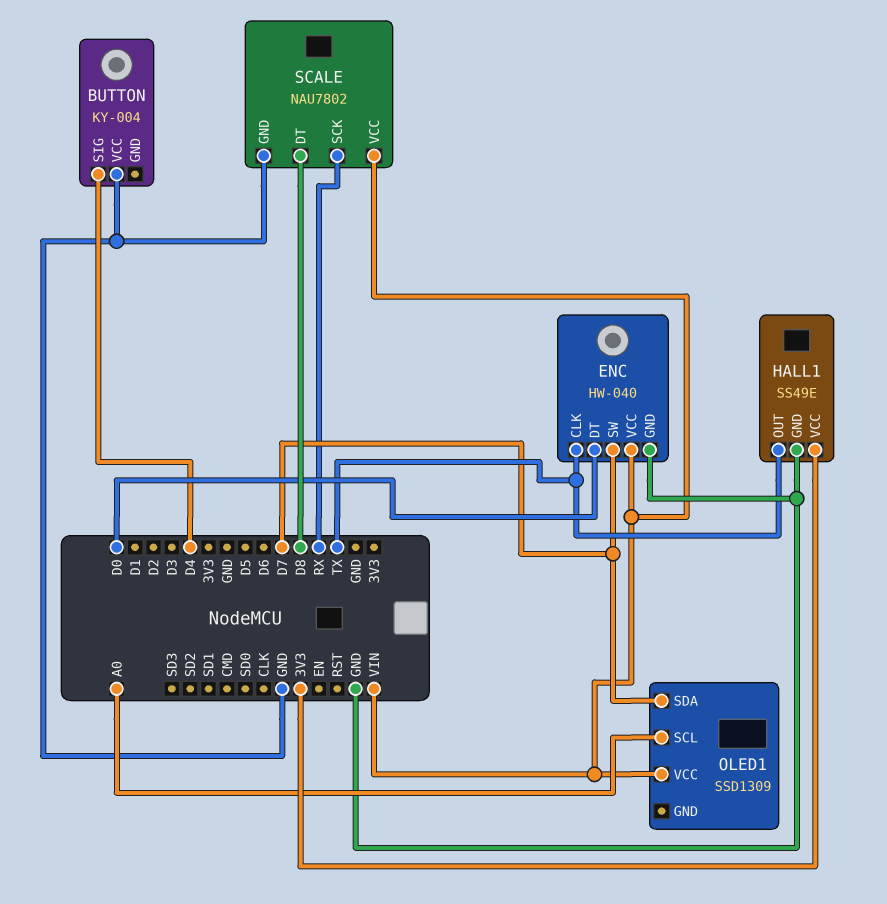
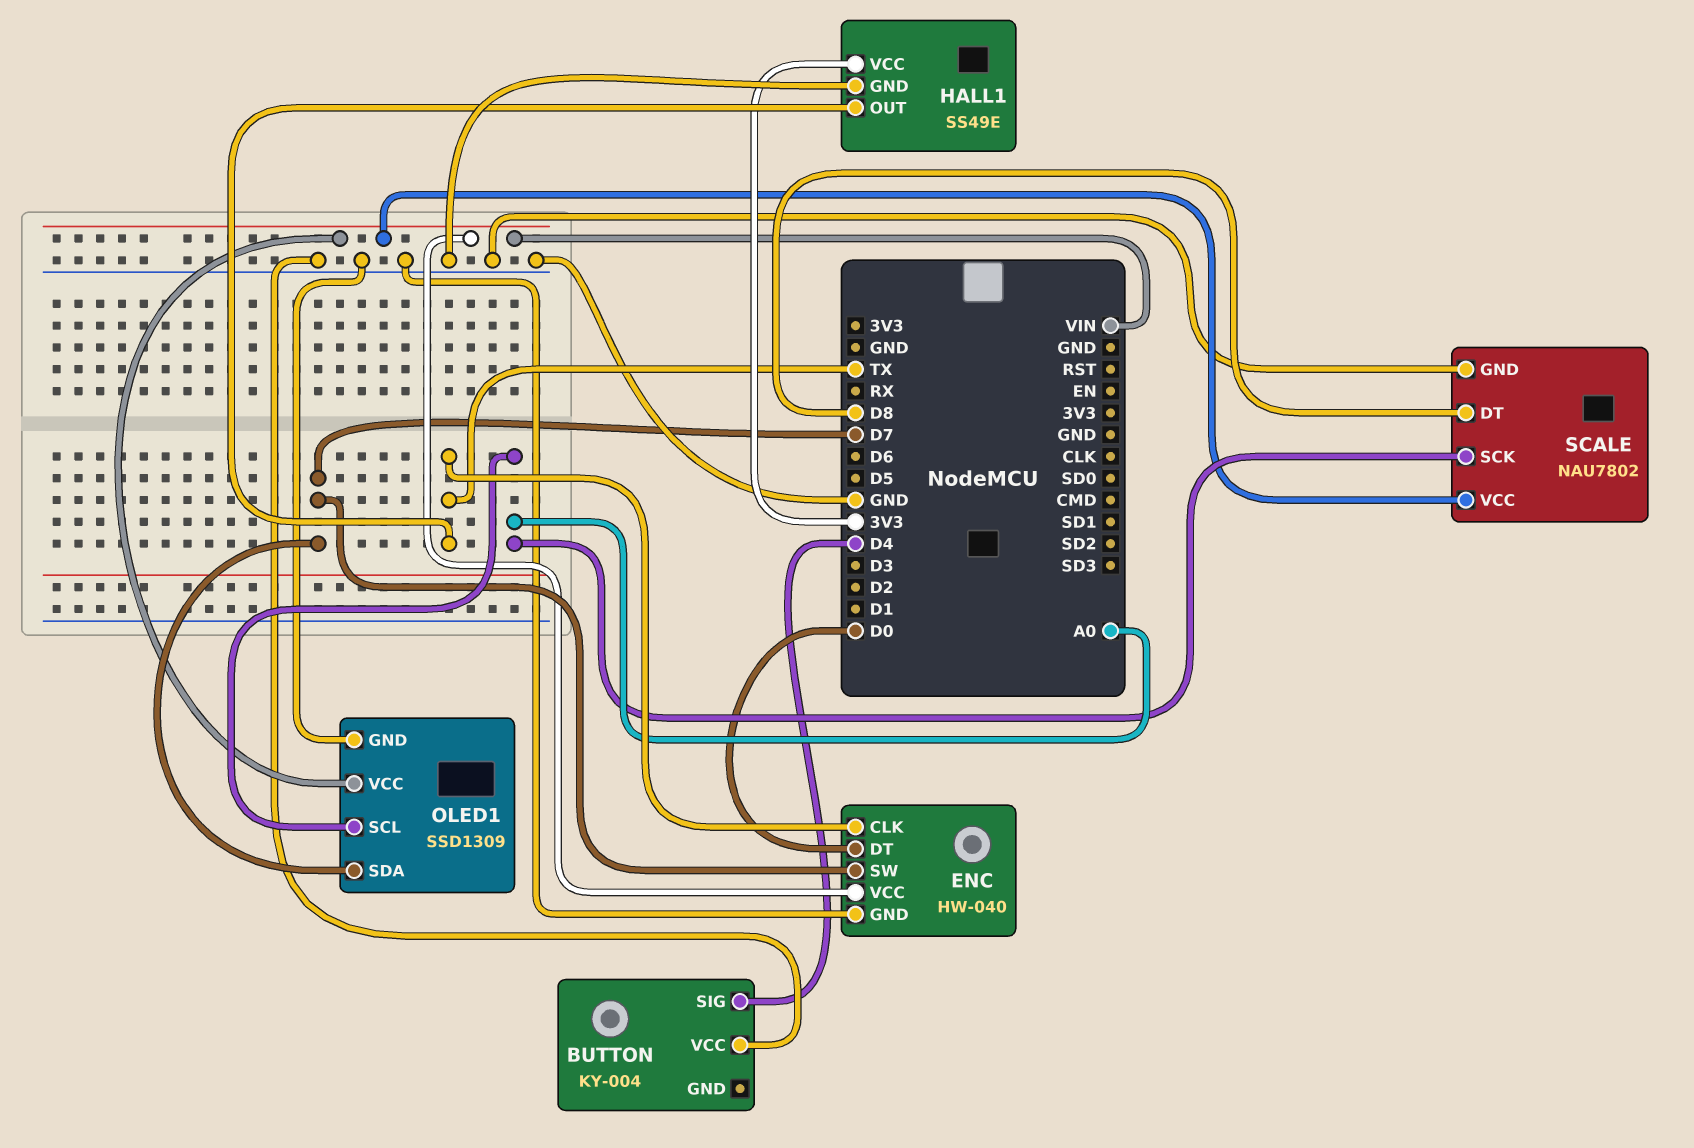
OLED1 pin GND: none -> GND
SCALE pin SCK: RX -> A0

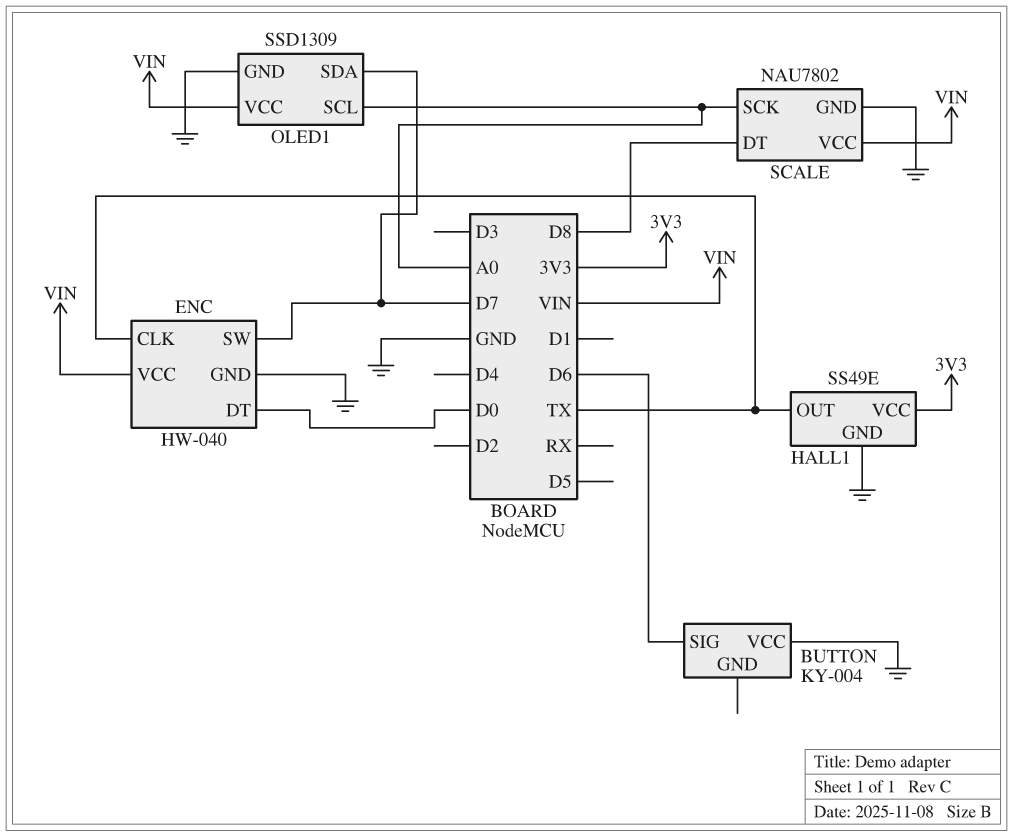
BUTTON pin SIG: D4 -> D6

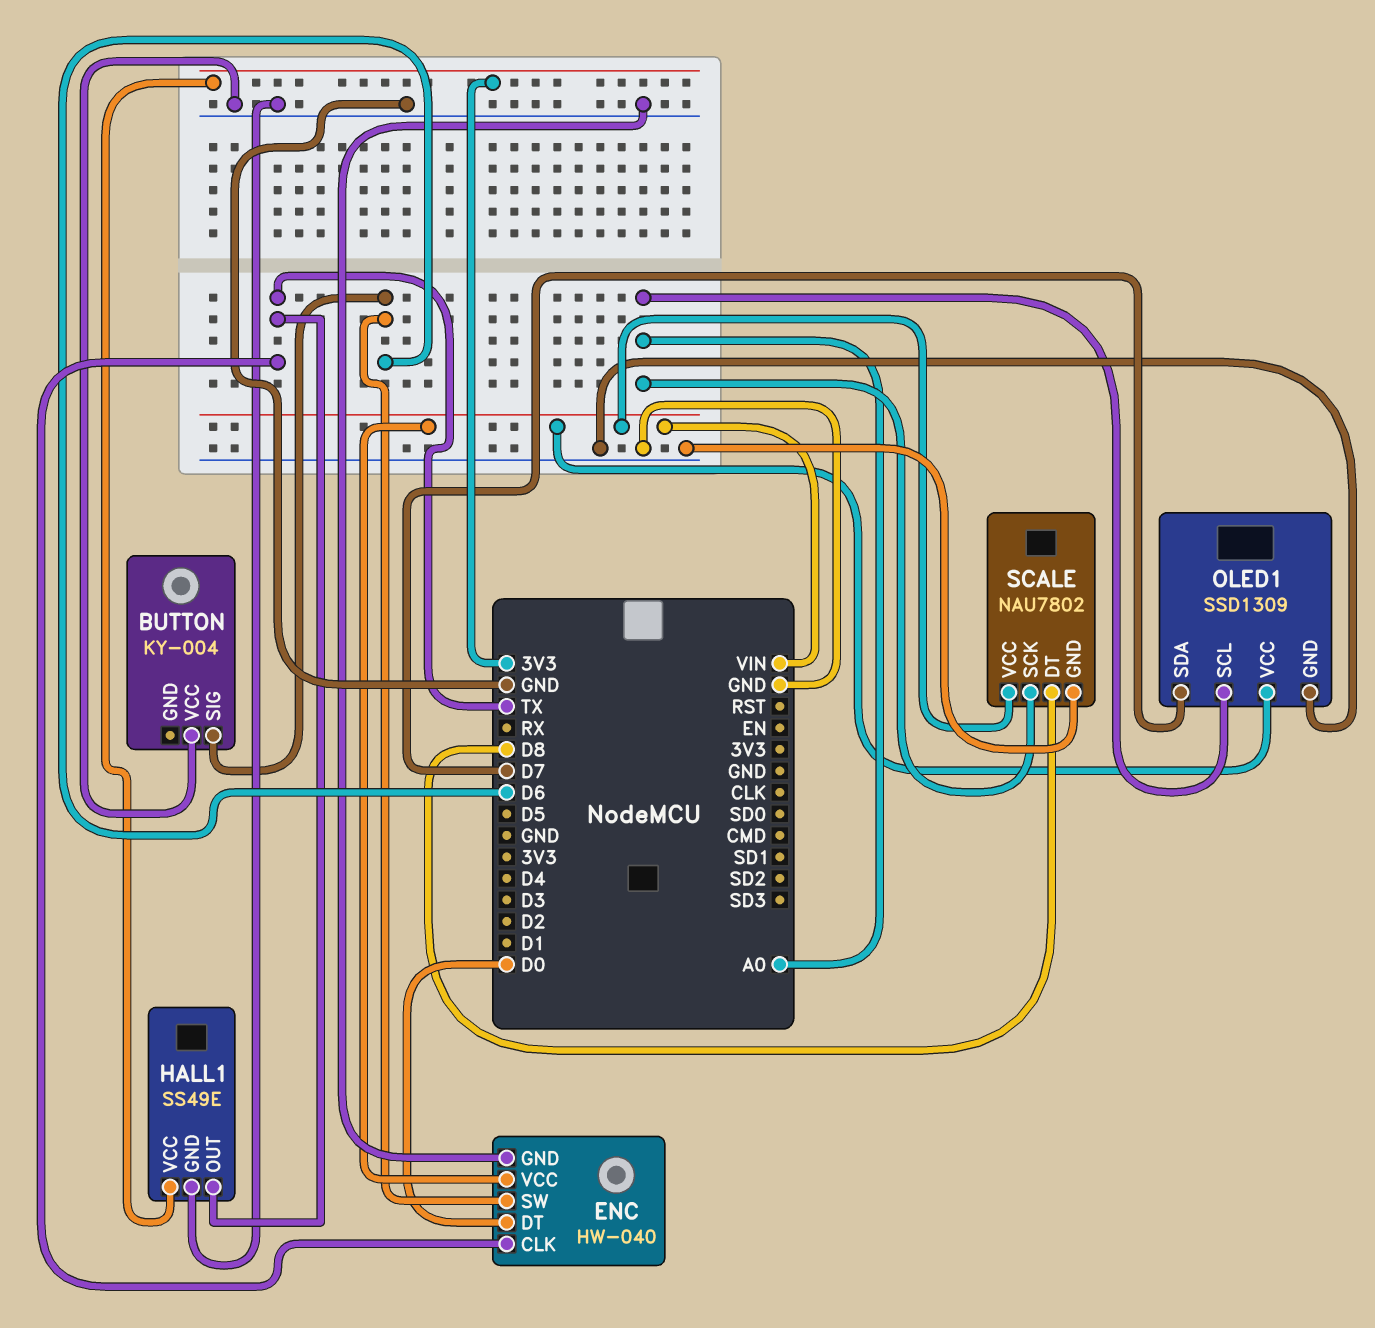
ENC pin SW: D7 -> D6

